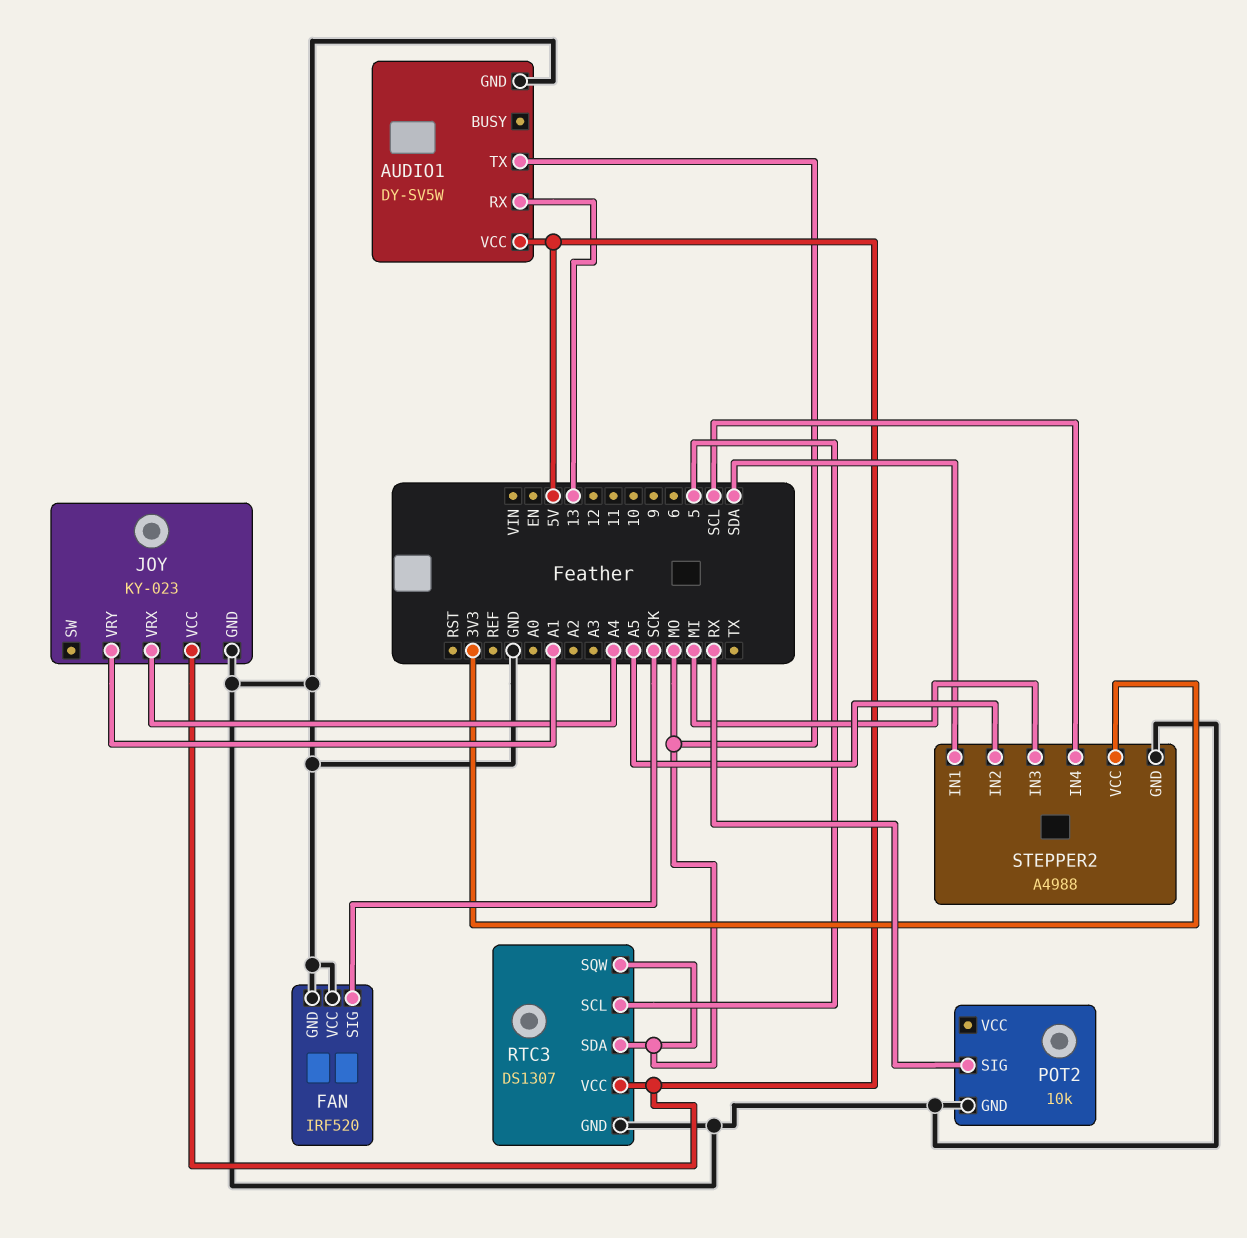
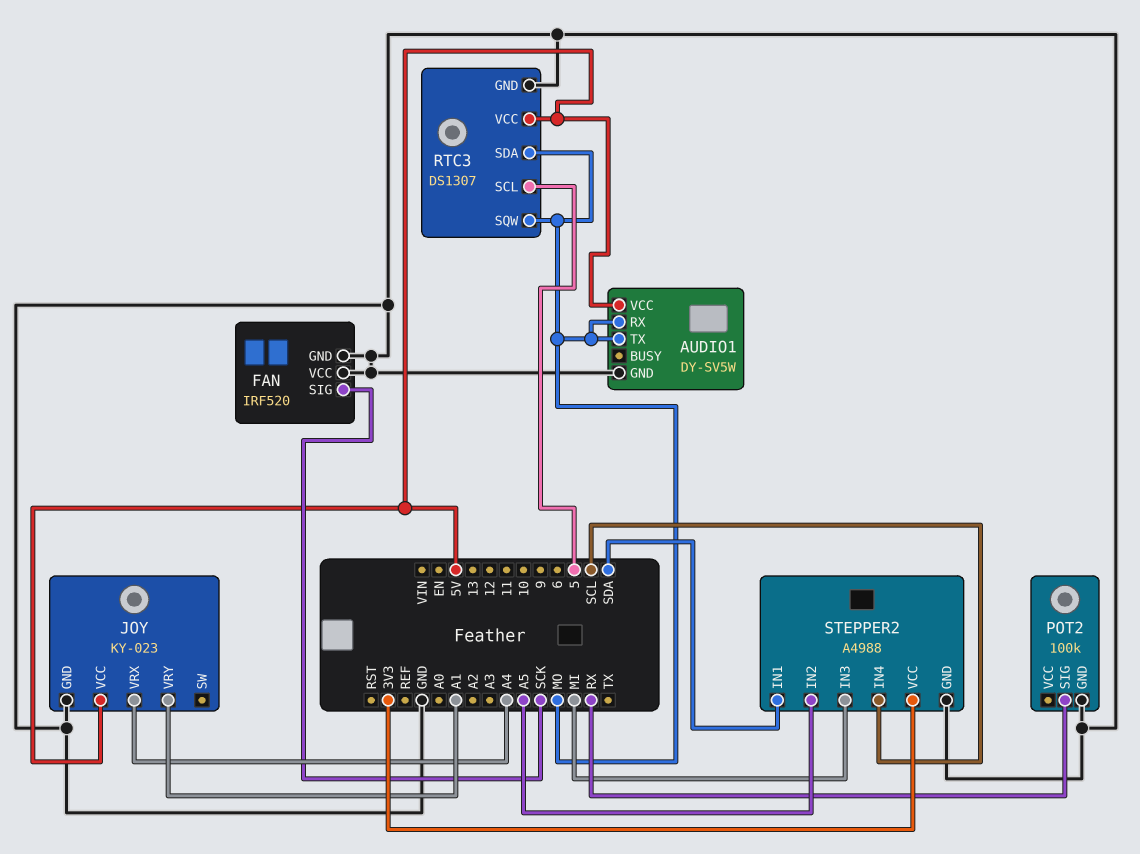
AUDIO1 pin RX: 13 -> MO
POT2: 10k -> 100k

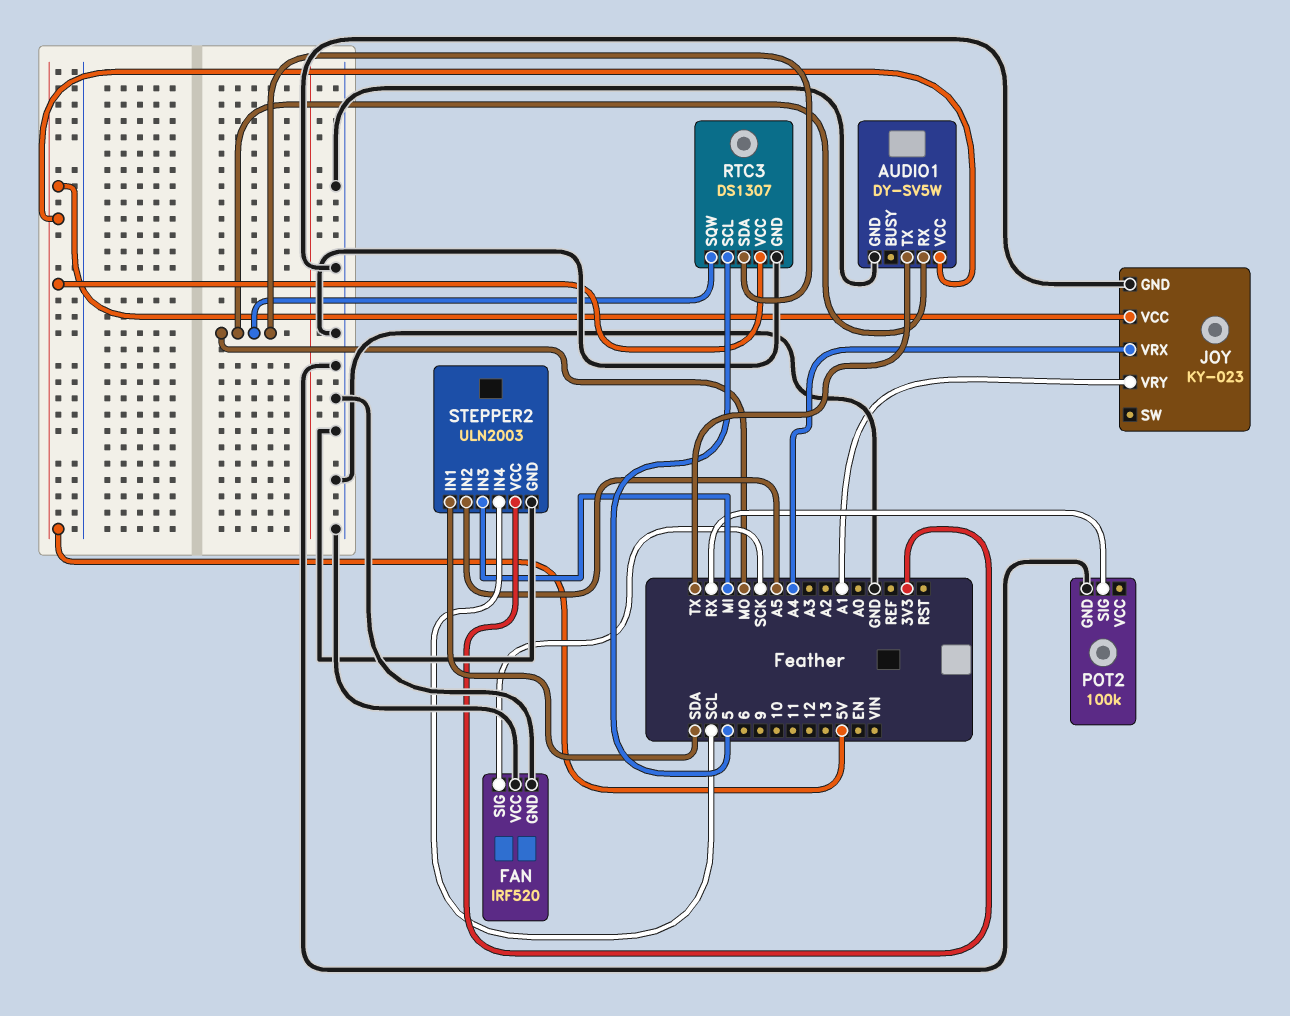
AUDIO1 pin TX: MO -> TX
STEPPER2: A4988 -> ULN2003

